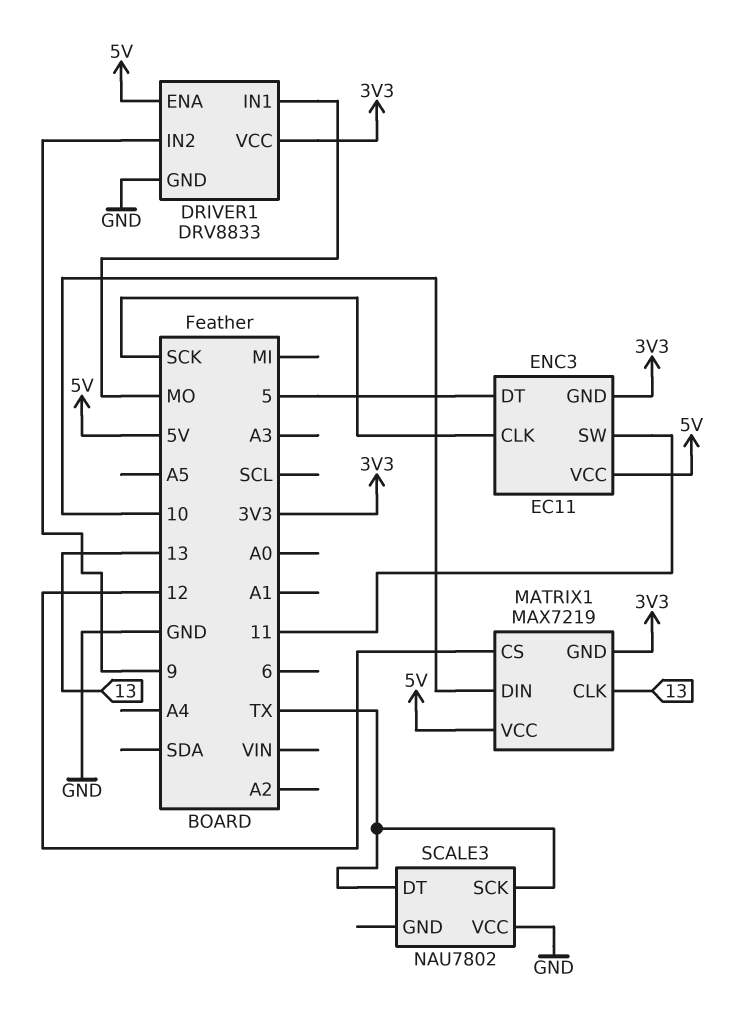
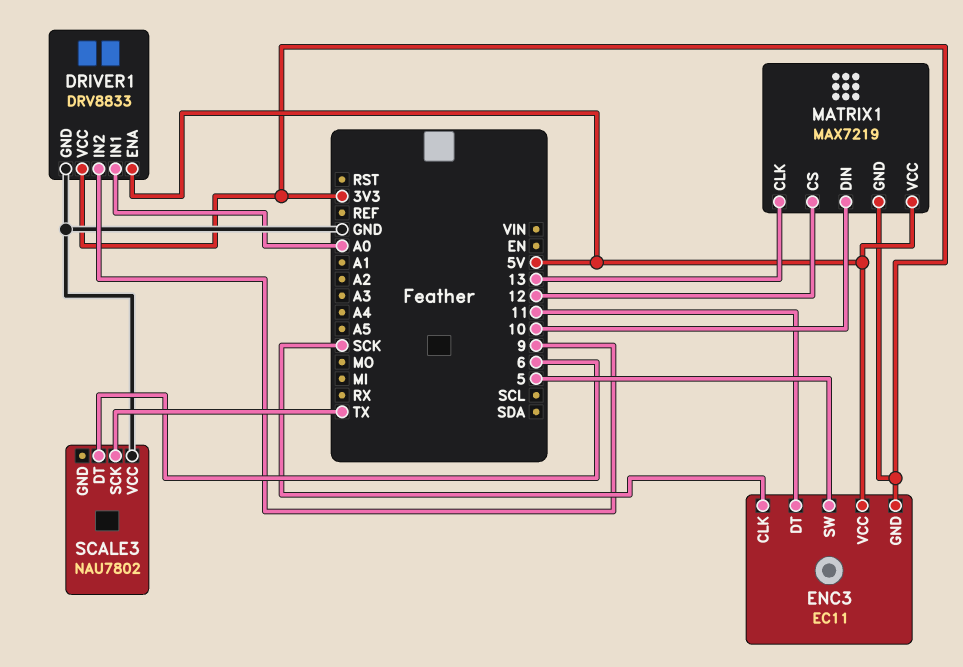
DRIVER1 pin IN1: MO -> A0
ENC3 pin DT: 5 -> 11
ENC3 pin SW: 11 -> 5
SCALE3 pin DT: TX -> 6

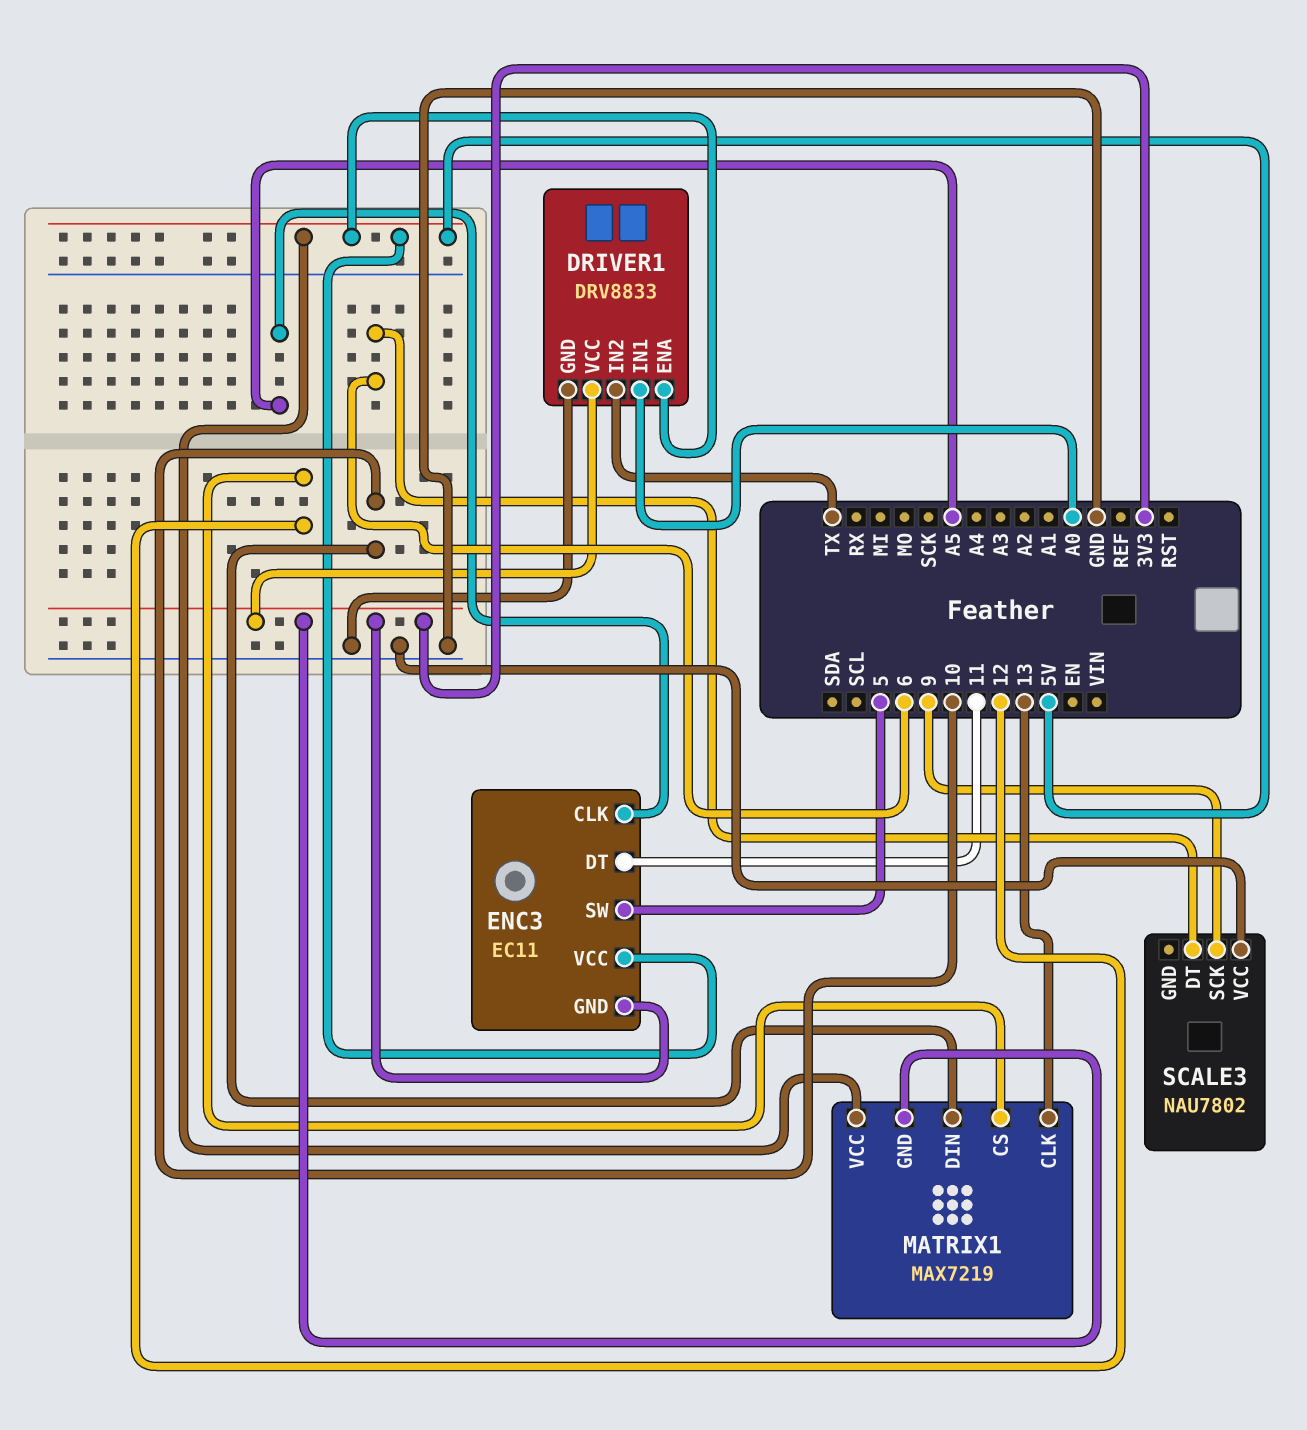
DRIVER1 pin IN2: 9 -> TX
ENC3 pin CLK: SCK -> A5
SCALE3 pin SCK: TX -> 9

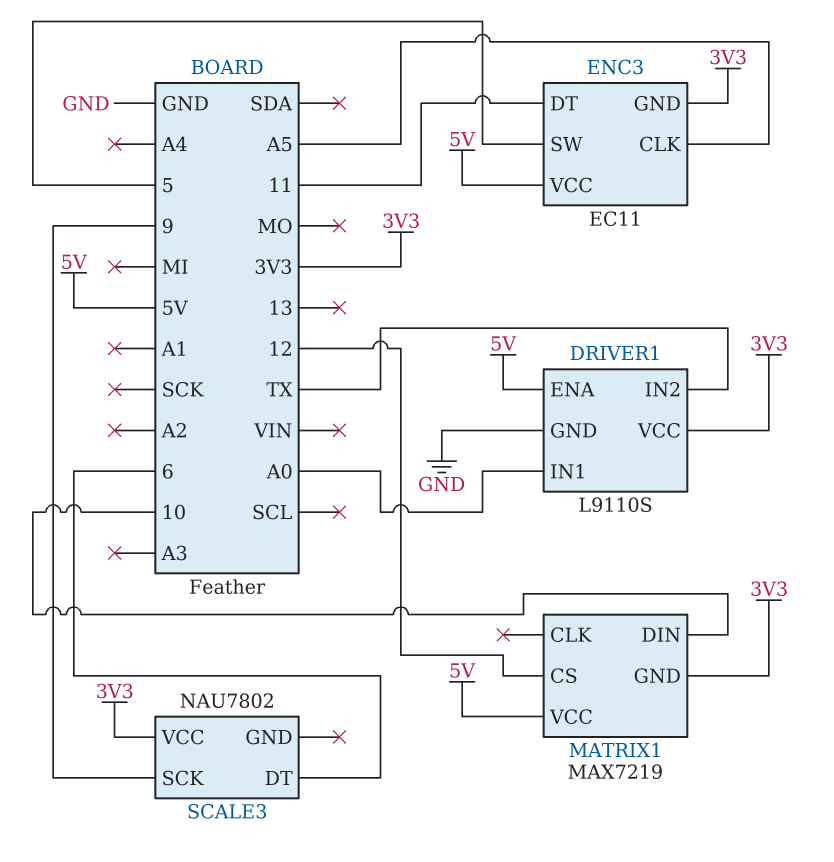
DRIVER1: DRV8833 -> L9110S
MATRIX1 pin CLK: 13 -> none
SCALE3 pin VCC: GND -> 3V3

